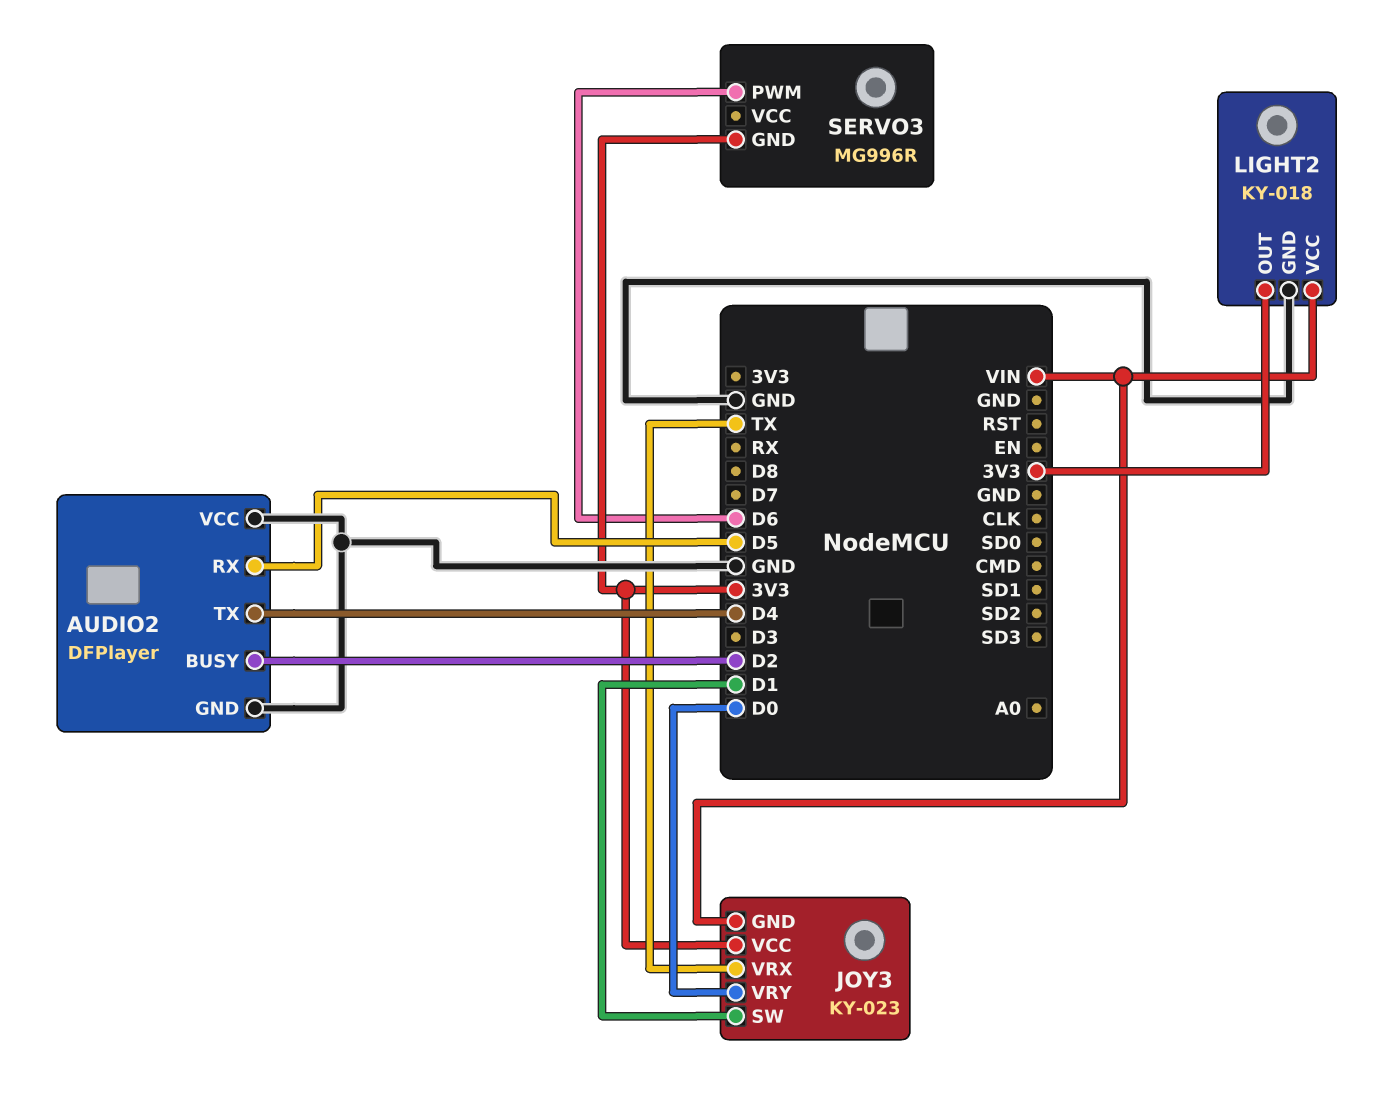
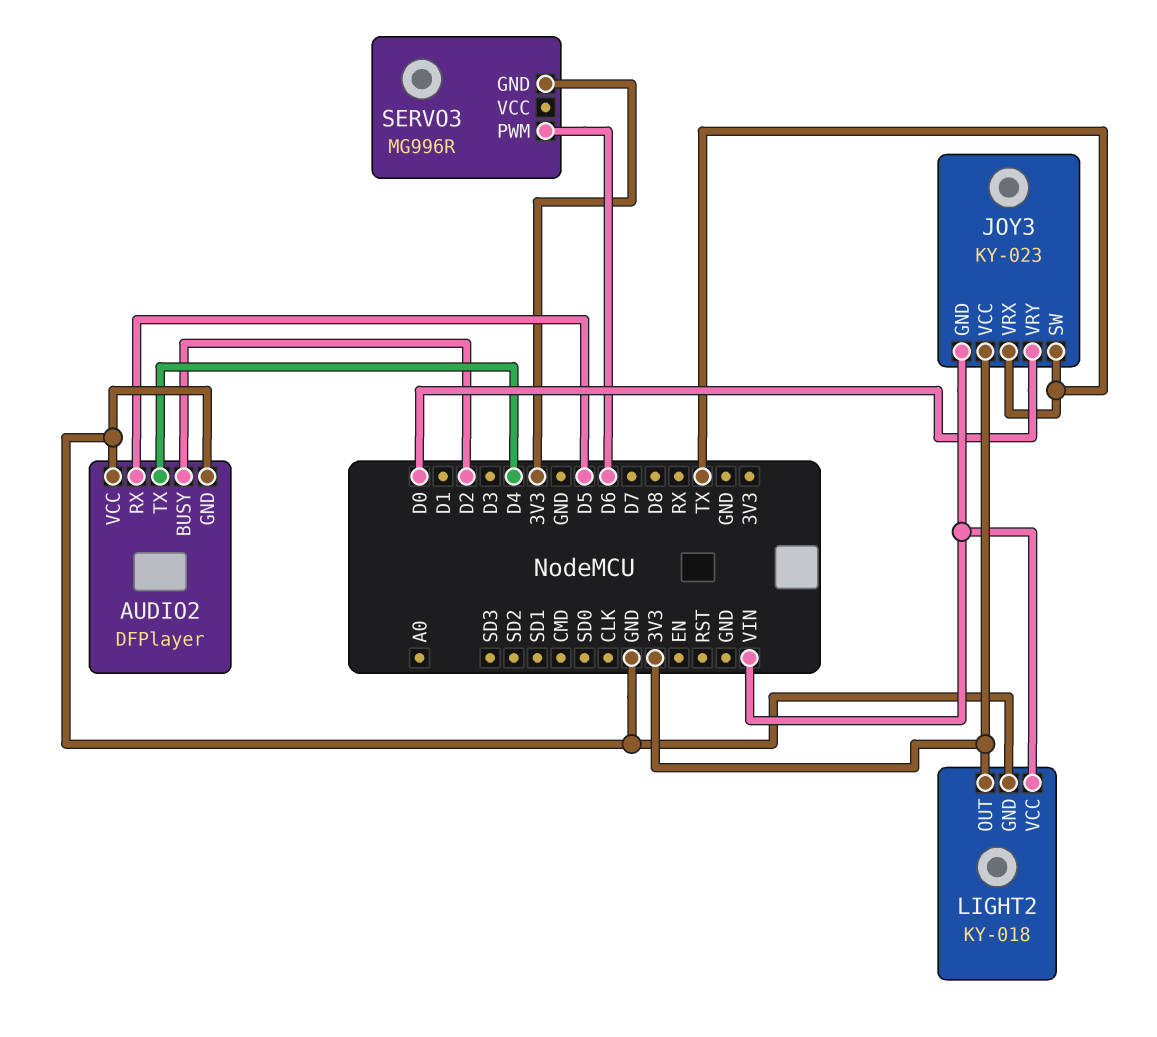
JOY3 pin SW: D1 -> TX

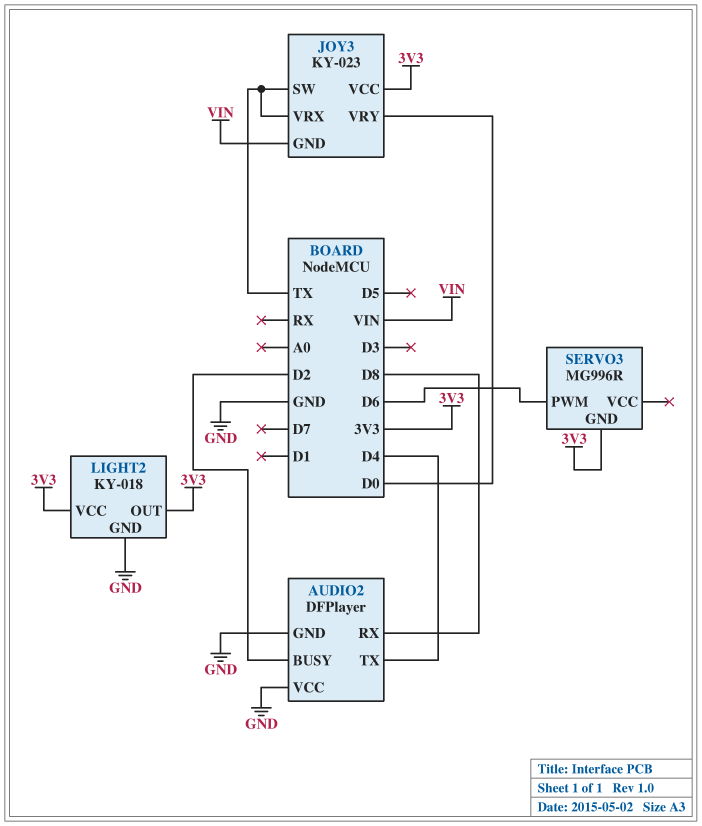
AUDIO2 pin RX: D5 -> D8
LIGHT2 pin VCC: VIN -> 3V3

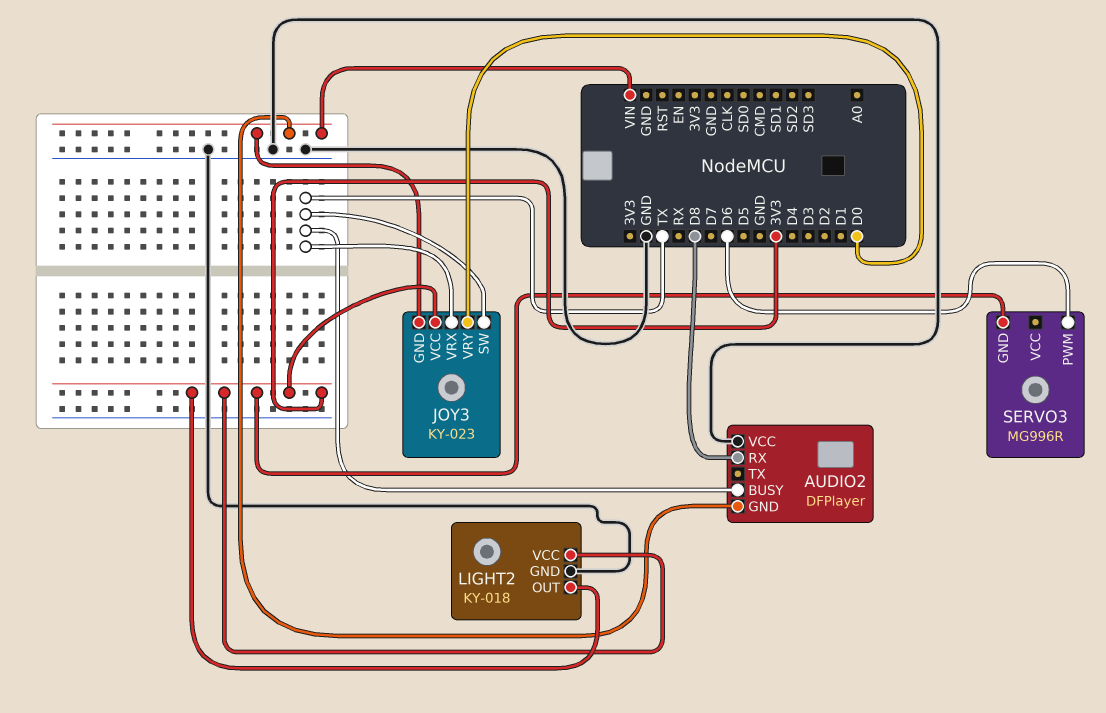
AUDIO2 pin BUSY: D2 -> TX
AUDIO2 pin GND: GND -> VIN
AUDIO2 pin TX: D4 -> none

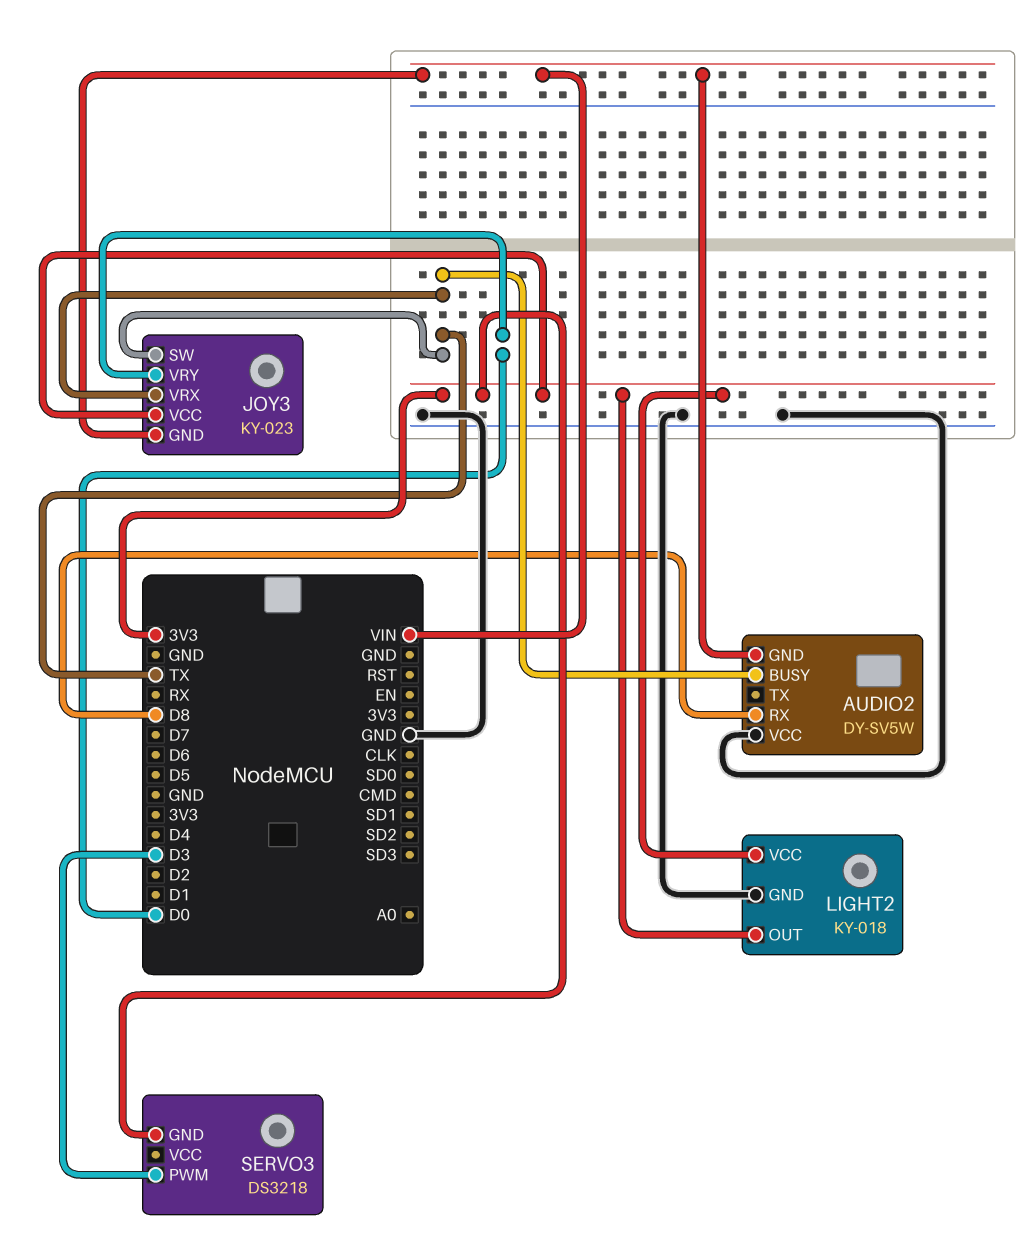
AUDIO2: DFPlayer -> DY-SV5W
SERVO3: MG996R -> DS3218
SERVO3 pin PWM: D6 -> D3

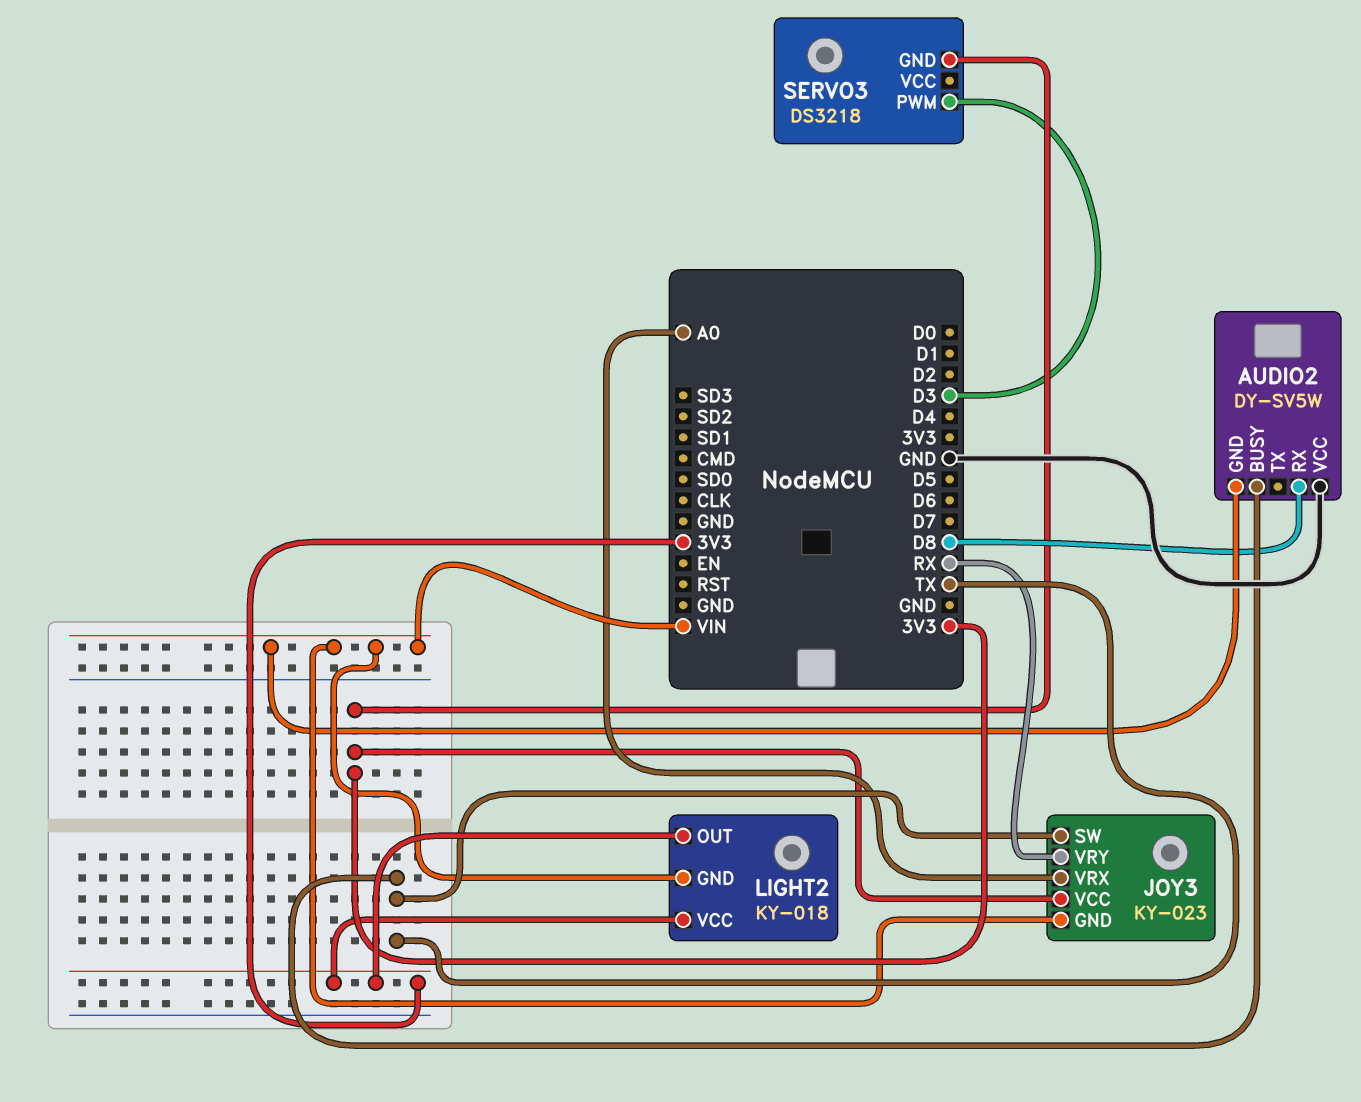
JOY3 pin VRX: TX -> A0
JOY3 pin VRY: D0 -> RX
LIGHT2 pin GND: GND -> VIN

